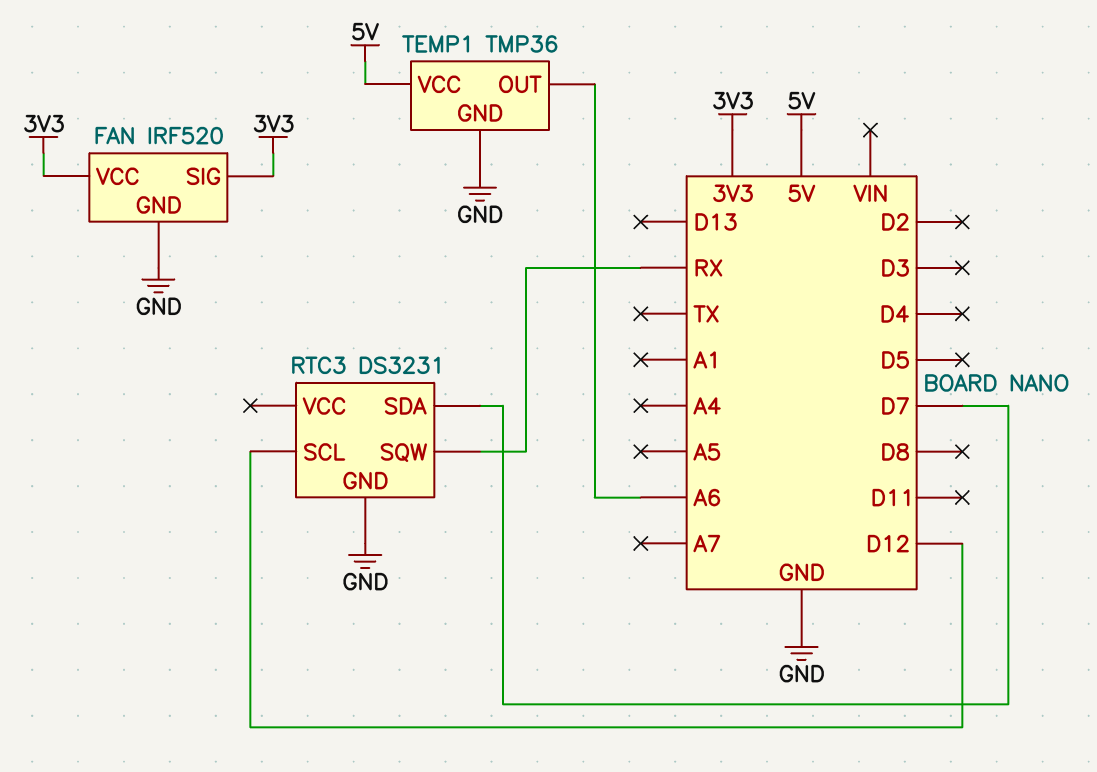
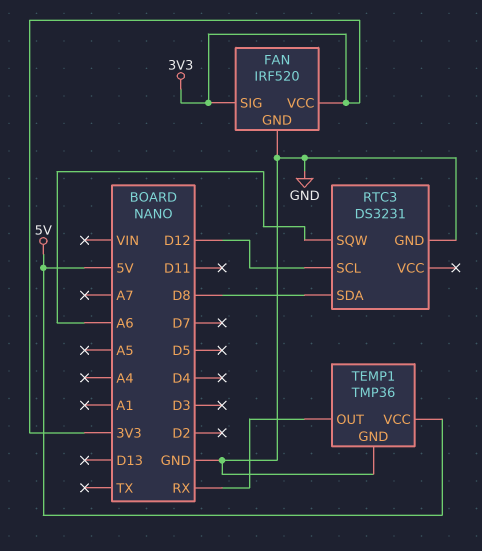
RTC3 pin SDA: D7 -> D8
RTC3 pin SQW: RX -> A6
TEMP1 pin OUT: A6 -> RX

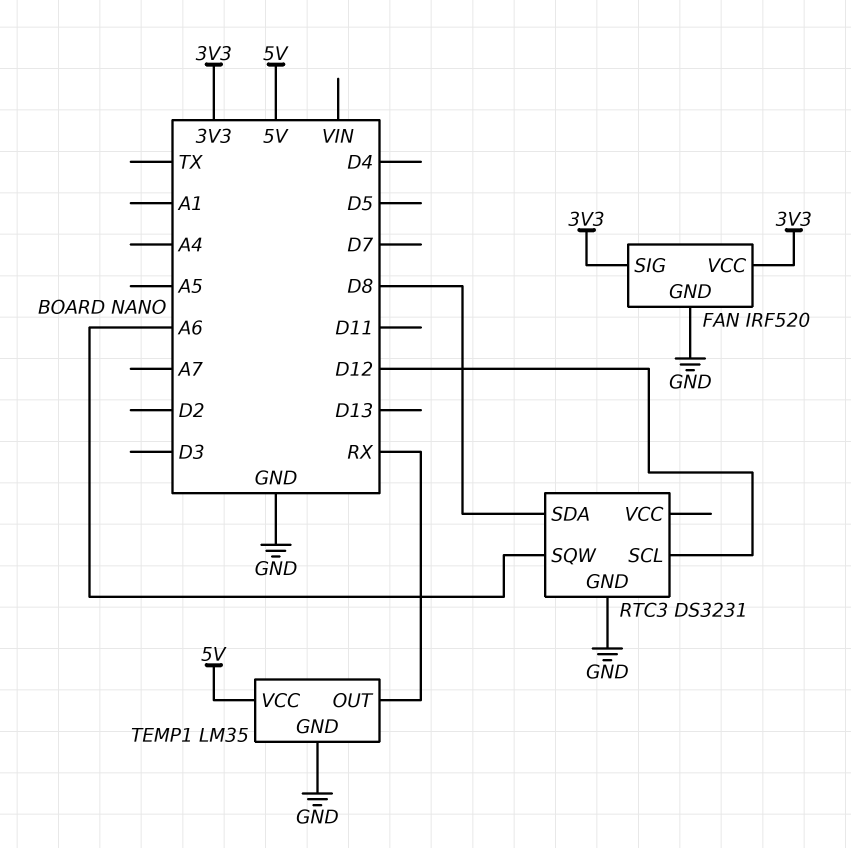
TEMP1: TMP36 -> LM35

